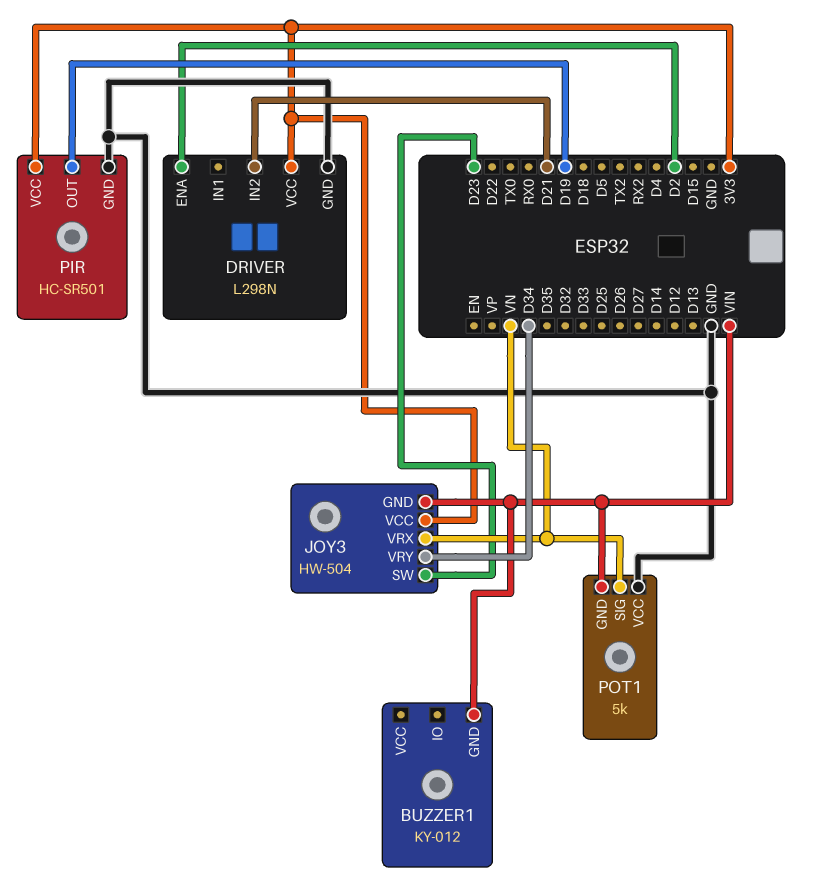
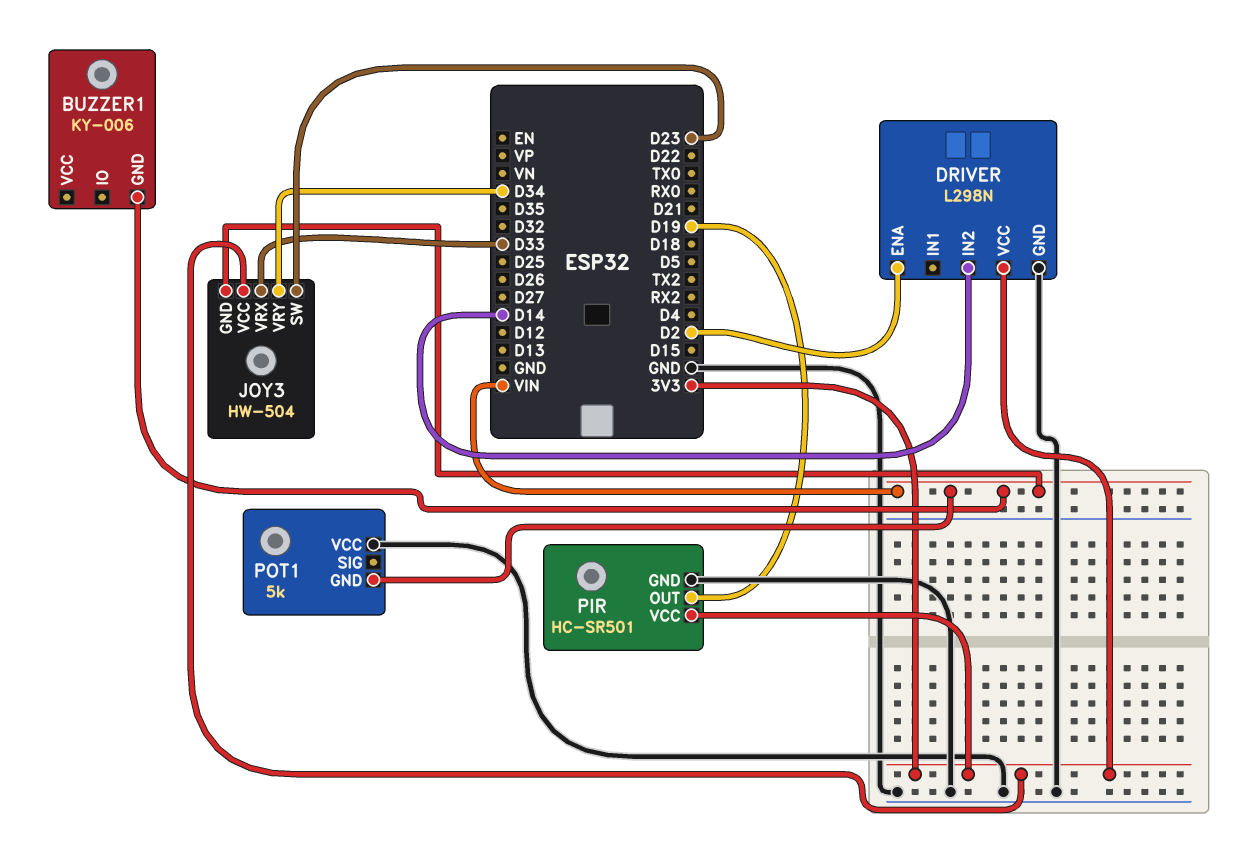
BUZZER1: KY-012 -> KY-006
DRIVER pin IN2: D21 -> D14
JOY3 pin VRX: VN -> D33
POT1 pin SIG: VN -> none

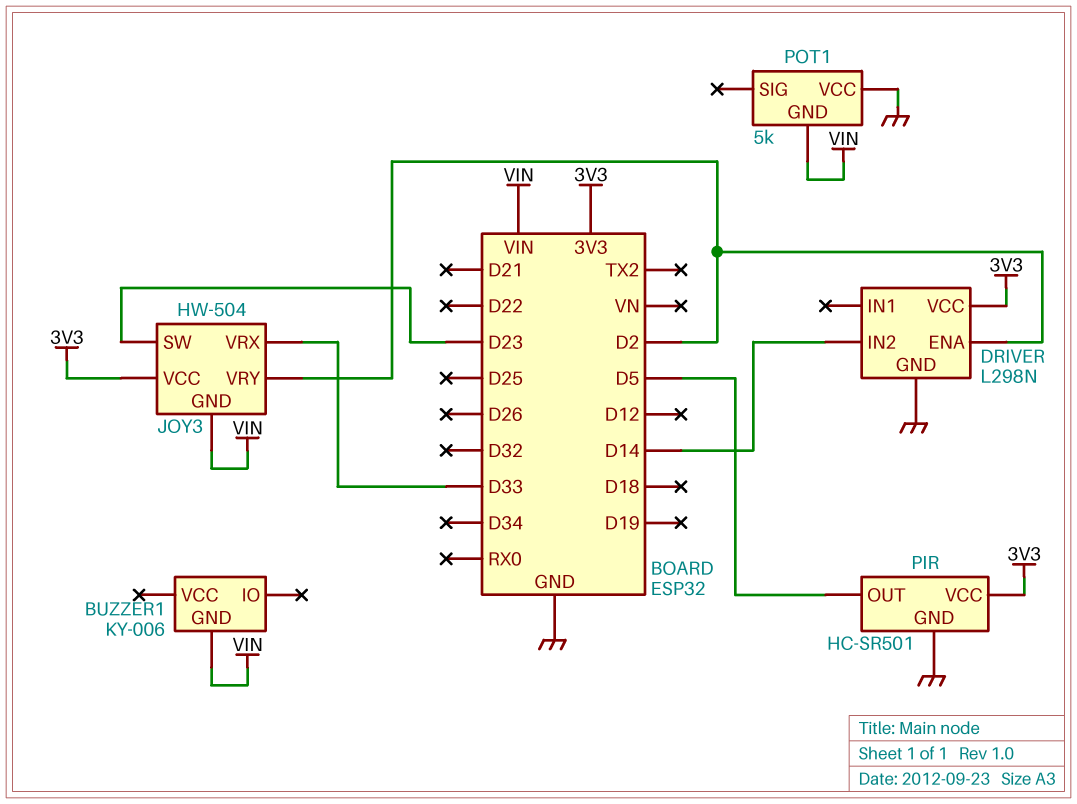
JOY3 pin VRY: D34 -> D2
PIR pin OUT: D19 -> D5

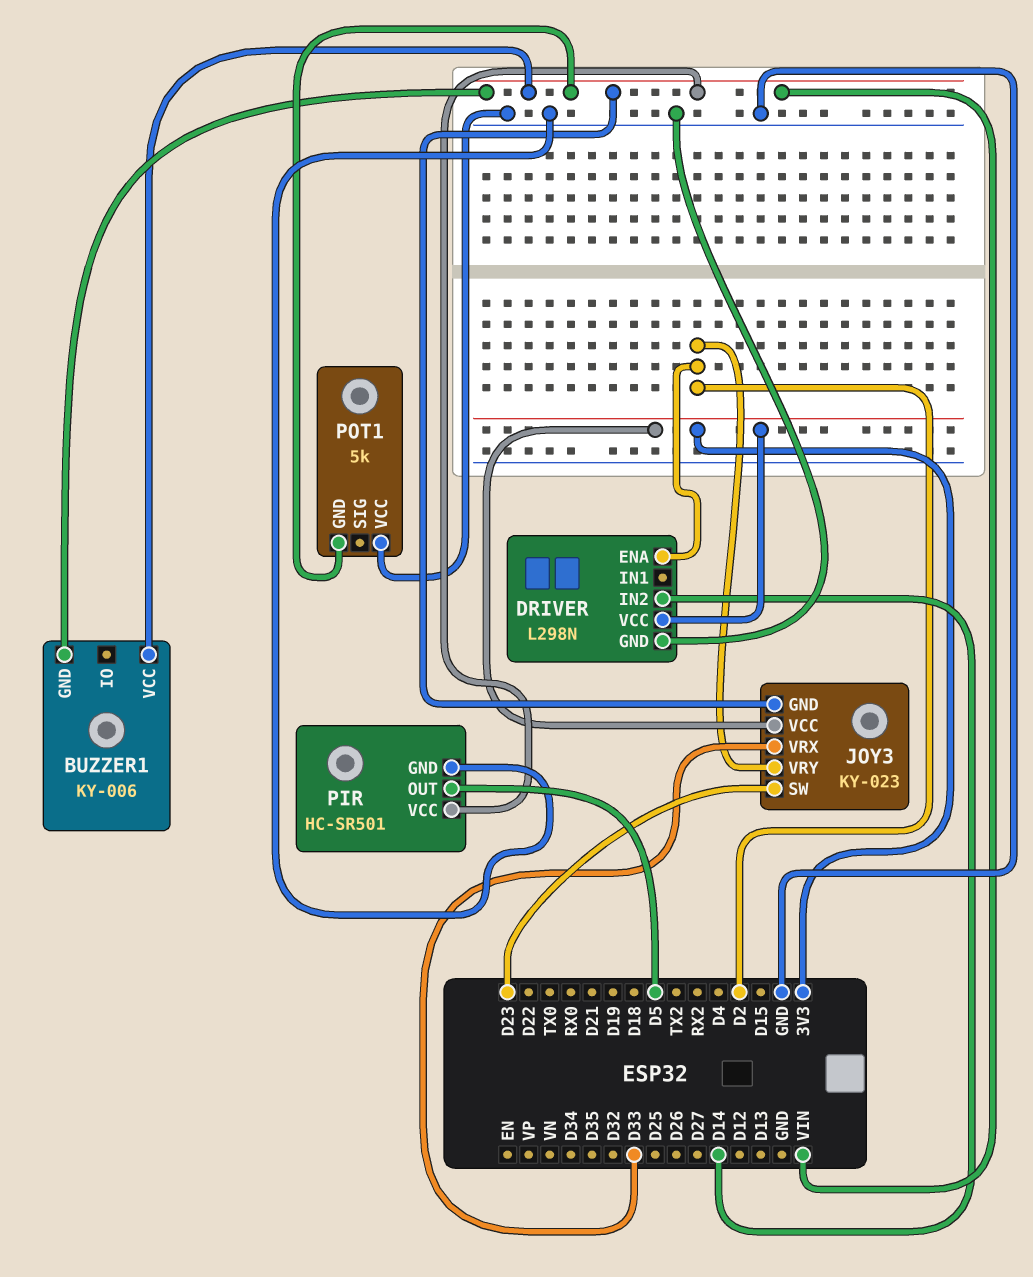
BUZZER1 pin VCC: none -> VIN
JOY3: HW-504 -> KY-023
PIR pin VCC: 3V3 -> VIN

